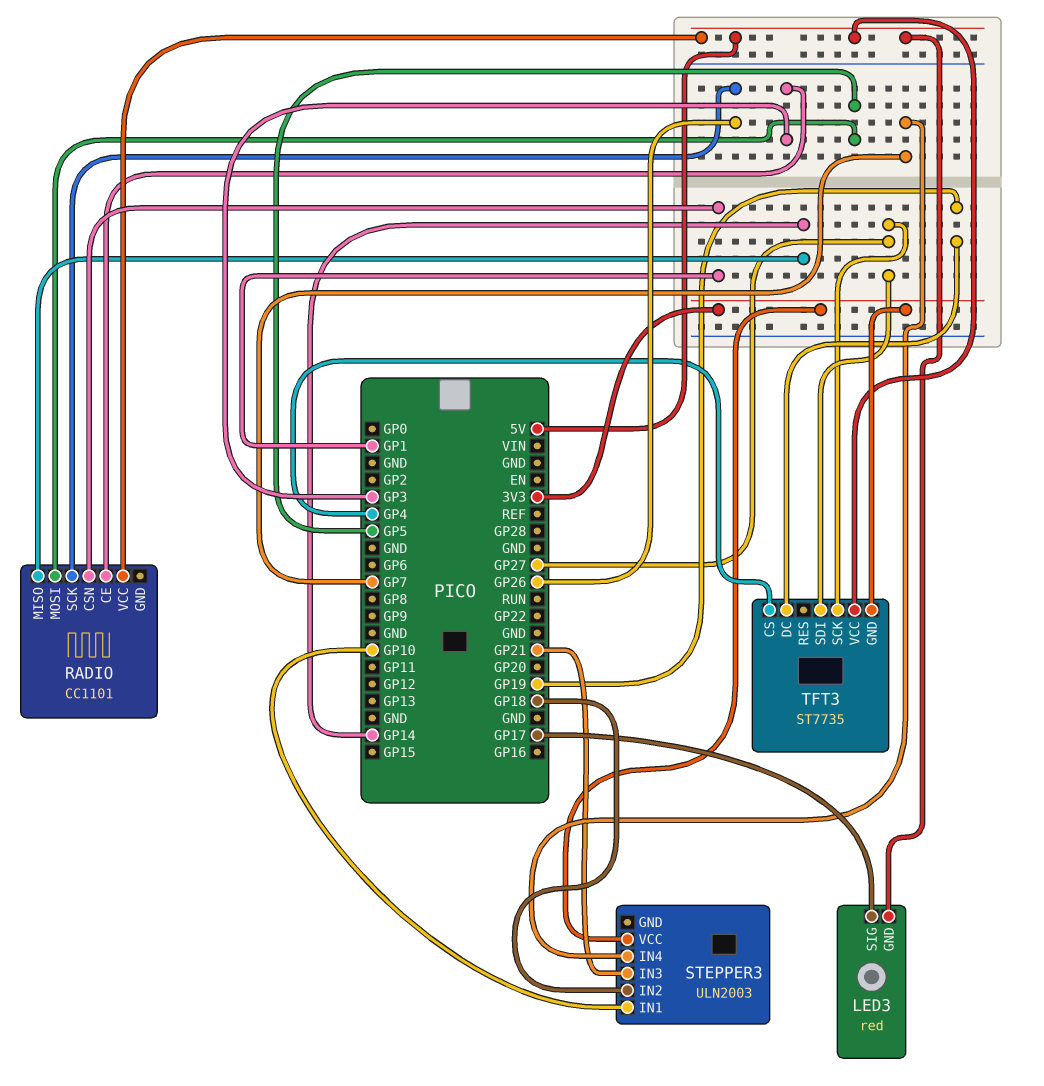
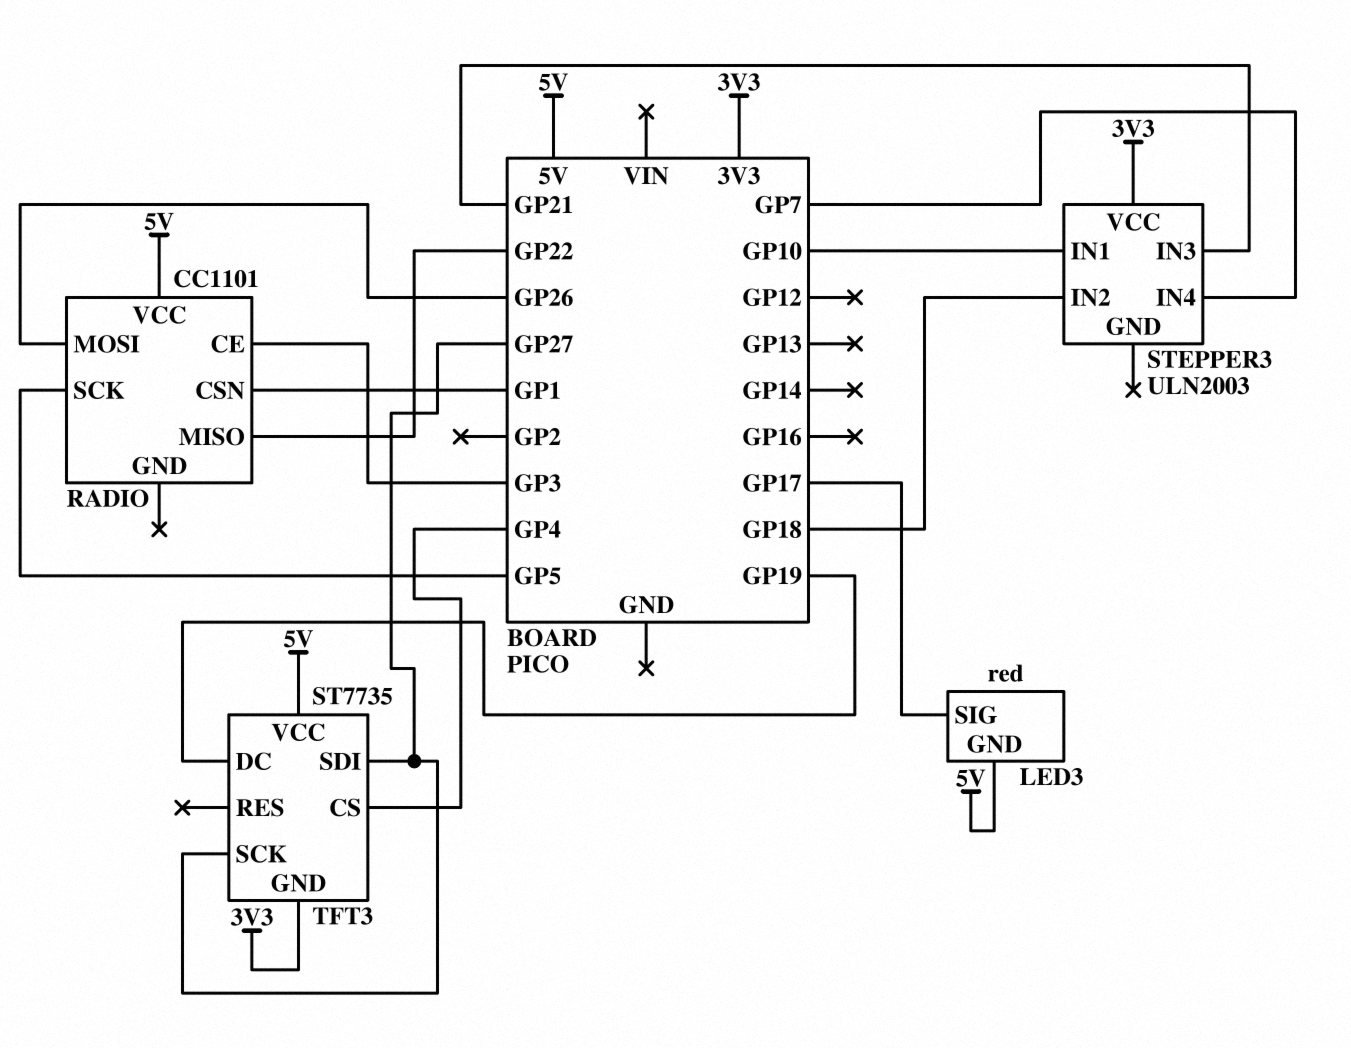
RADIO pin MISO: GP14 -> GP22
RADIO pin MOSI: GP5 -> GP26
RADIO pin SCK: GP26 -> GP5

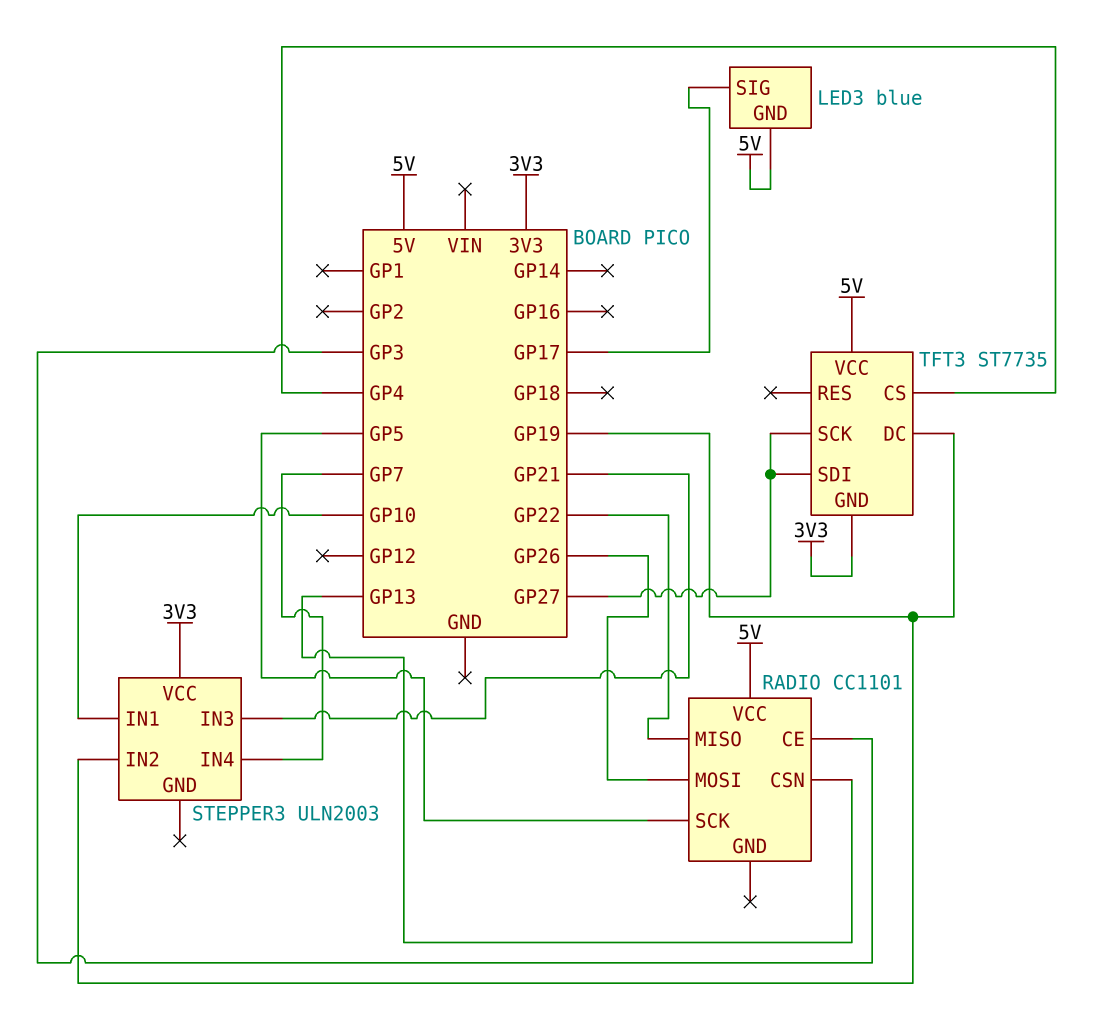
LED3: red -> blue
RADIO pin CSN: GP1 -> GP13
STEPPER3 pin IN2: GP18 -> GP19

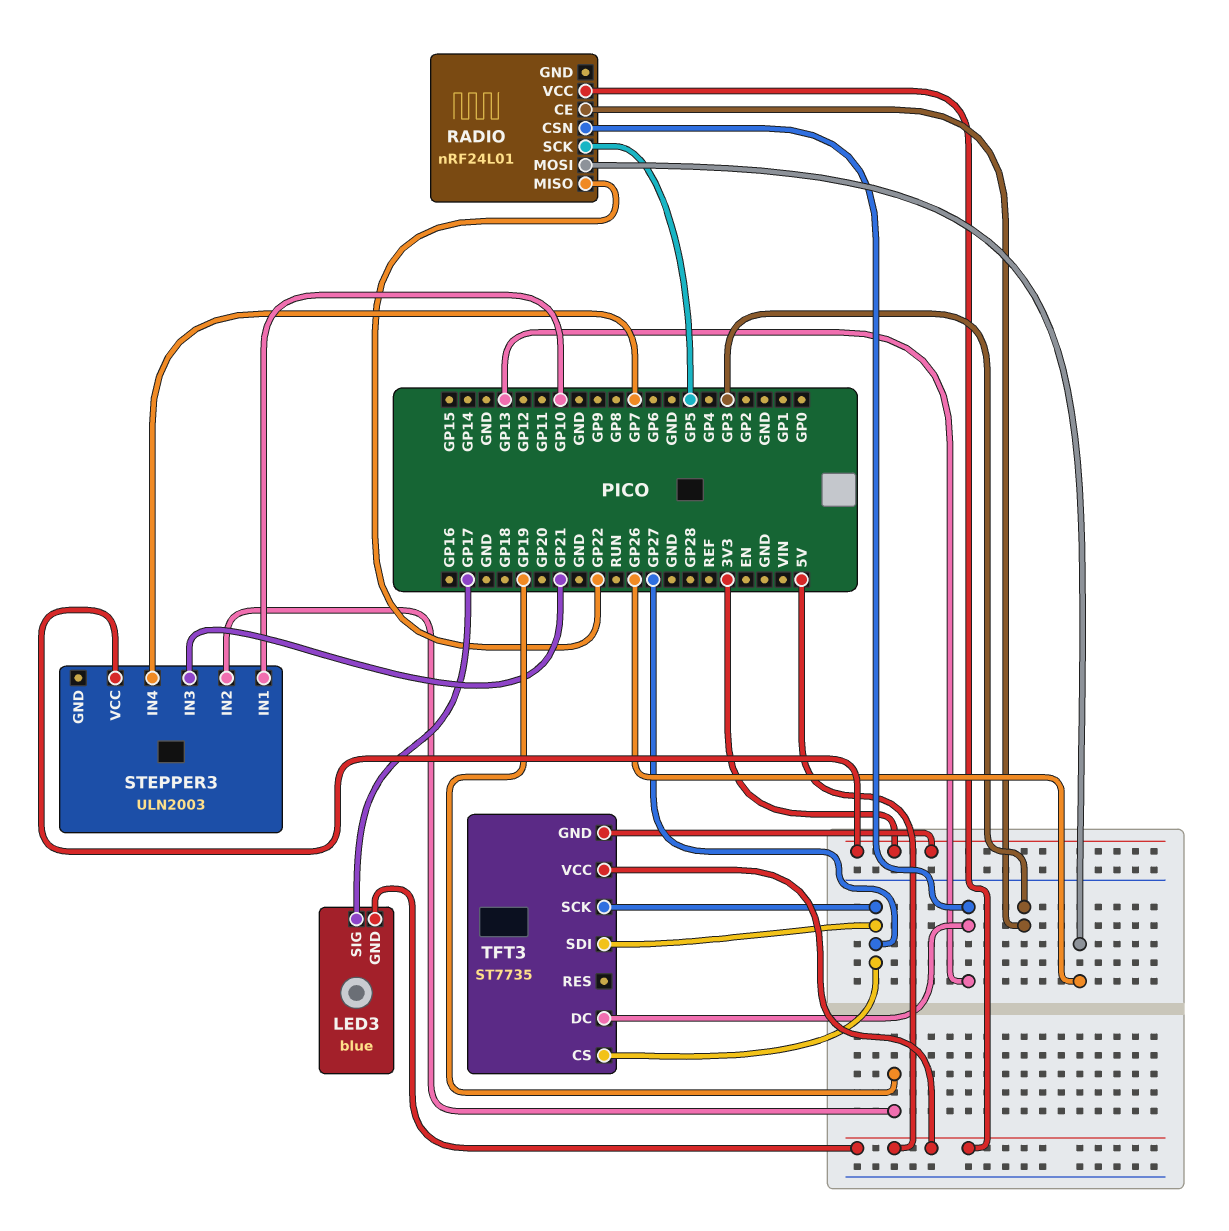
RADIO: CC1101 -> nRF24L01
TFT3 pin CS: GP4 -> GP27
TFT3 pin DC: GP19 -> GP13

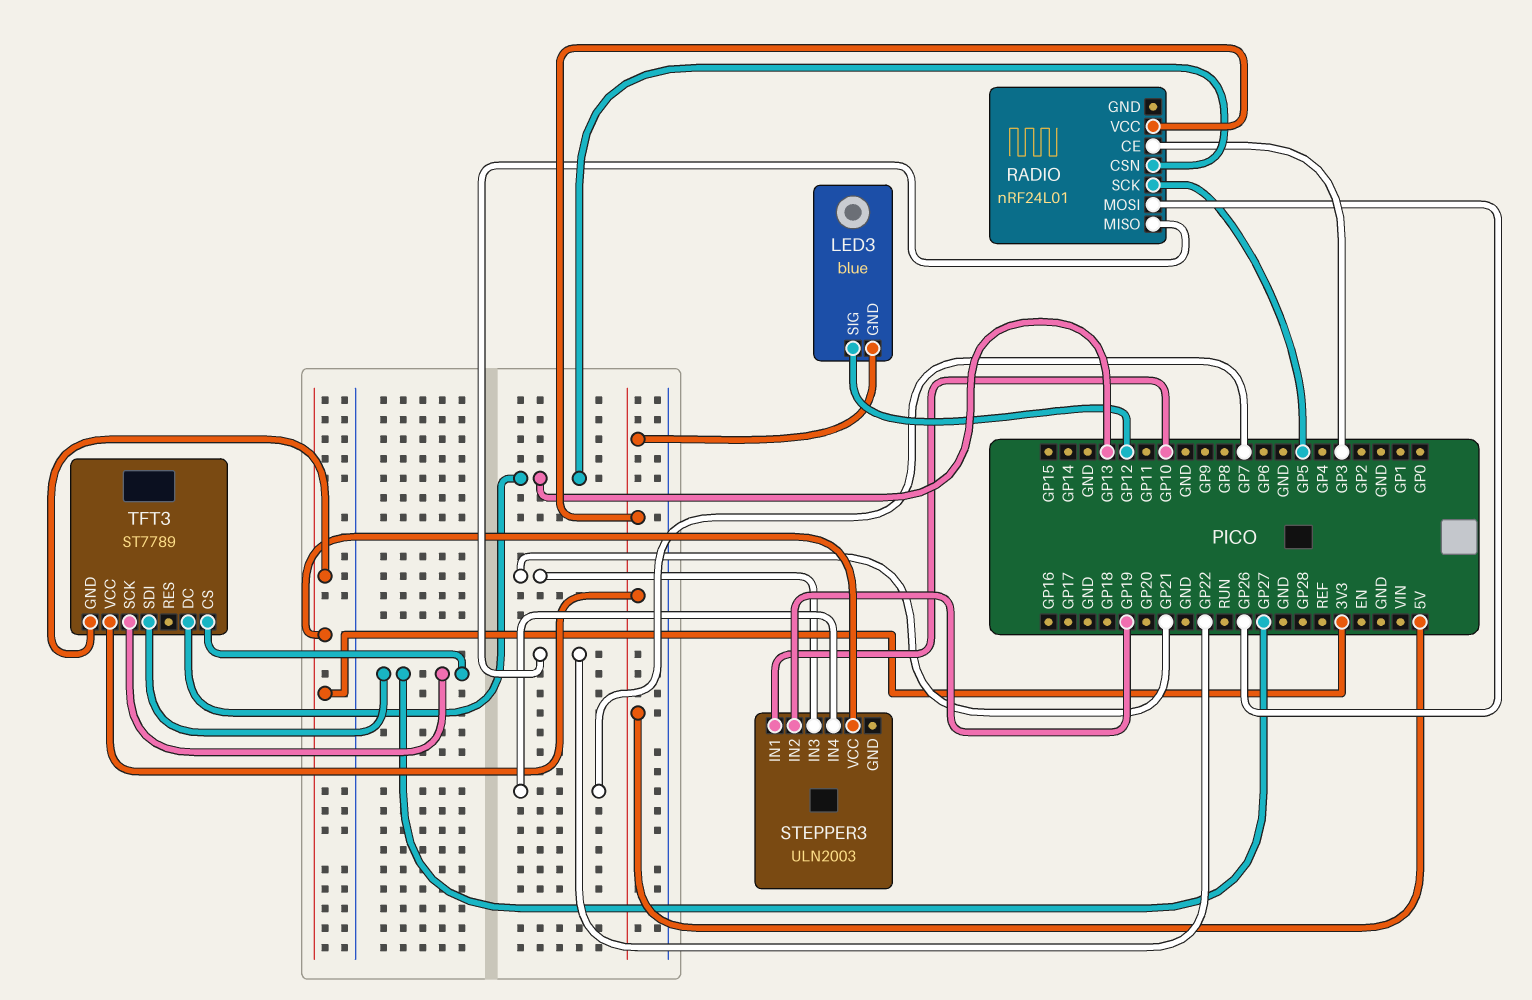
LED3 pin SIG: GP17 -> GP12
TFT3: ST7735 -> ST7789

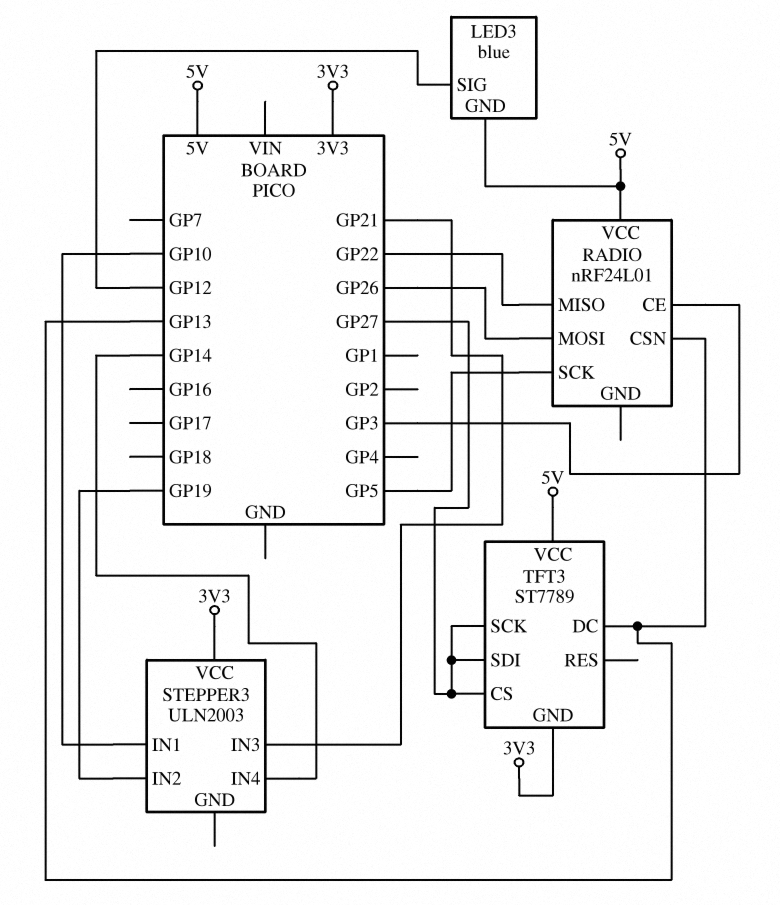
STEPPER3 pin IN4: GP7 -> GP14

